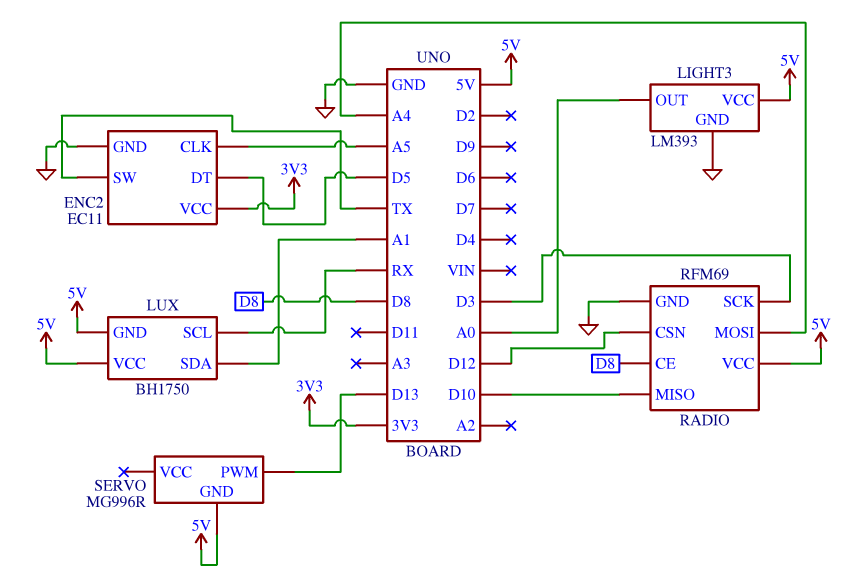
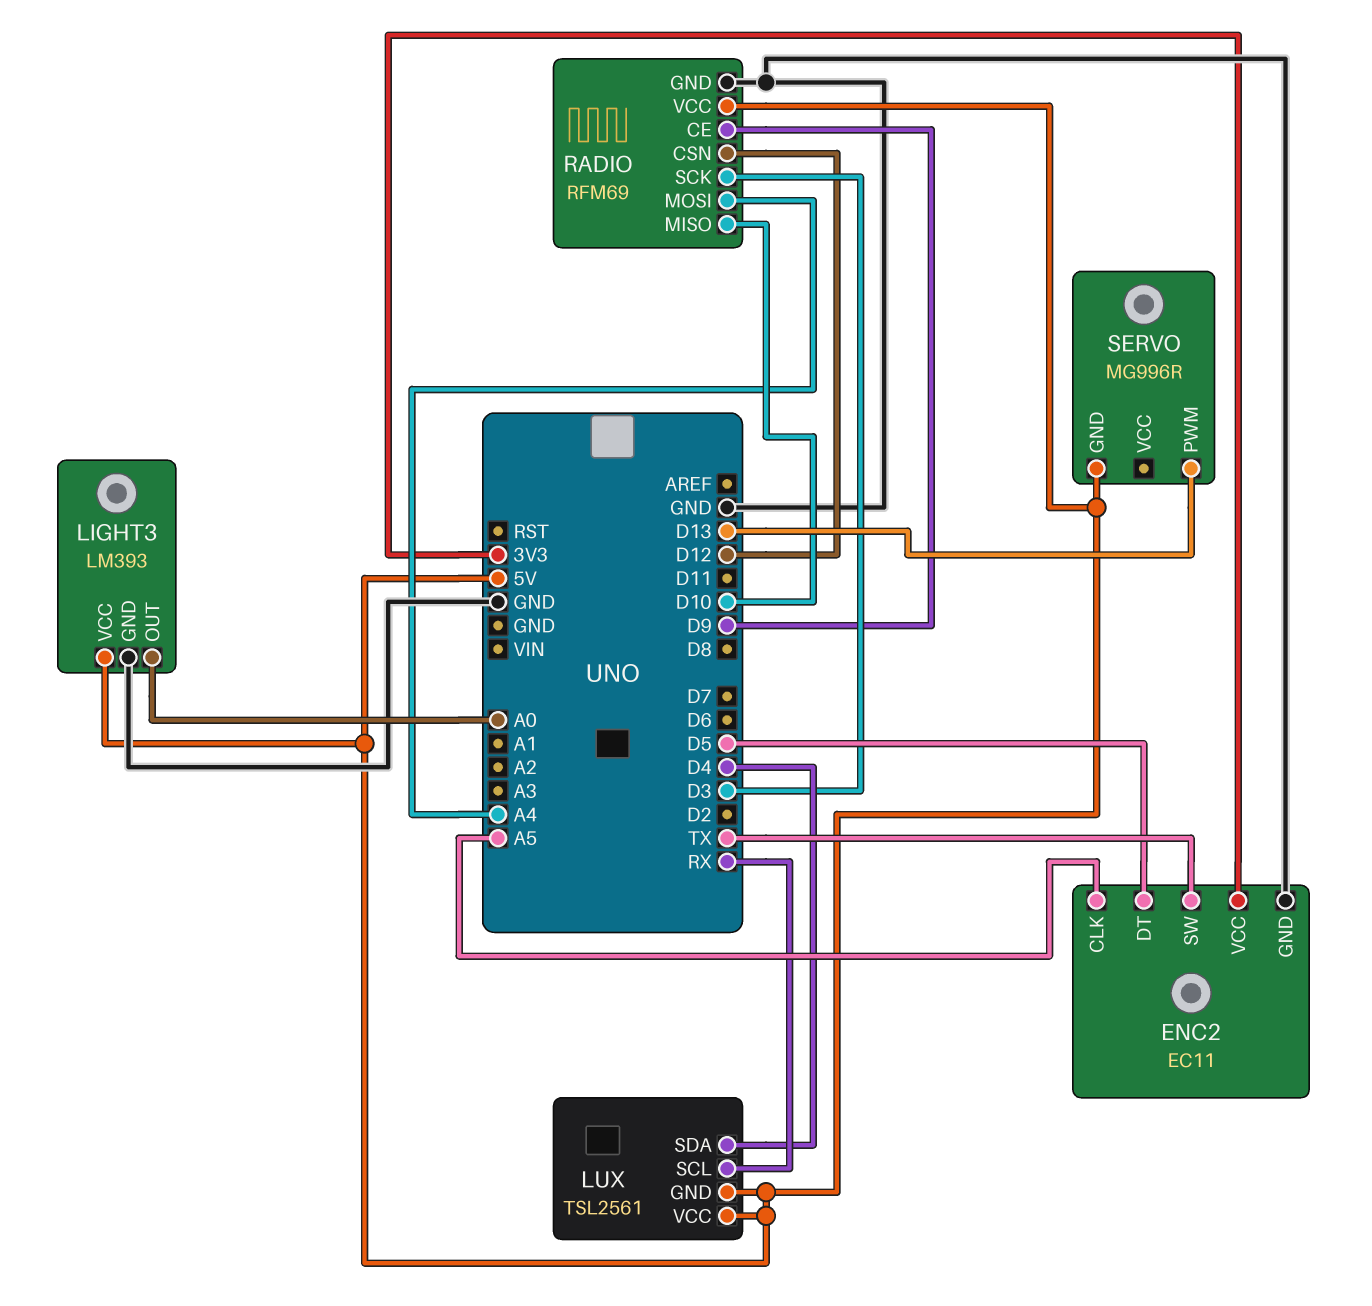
LUX: BH1750 -> TSL2561
LUX pin SDA: A1 -> D4
RADIO pin CE: D8 -> D9

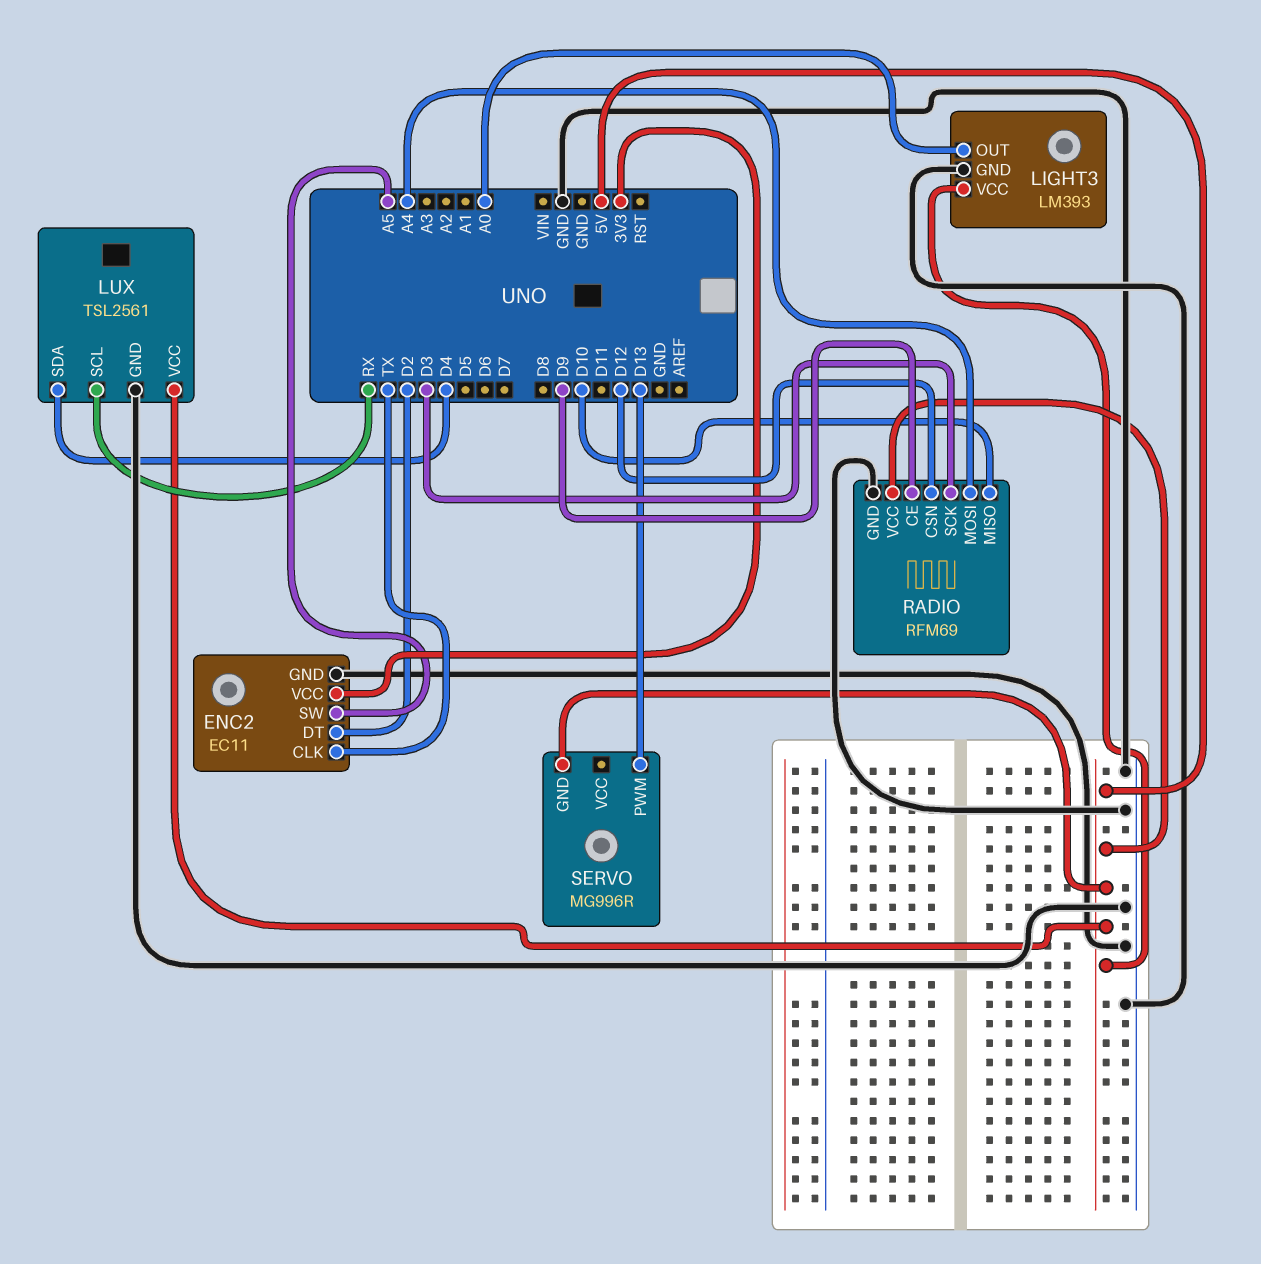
ENC2 pin CLK: A5 -> TX
ENC2 pin DT: D5 -> D2
ENC2 pin SW: TX -> A5
LUX pin GND: 5V -> GND

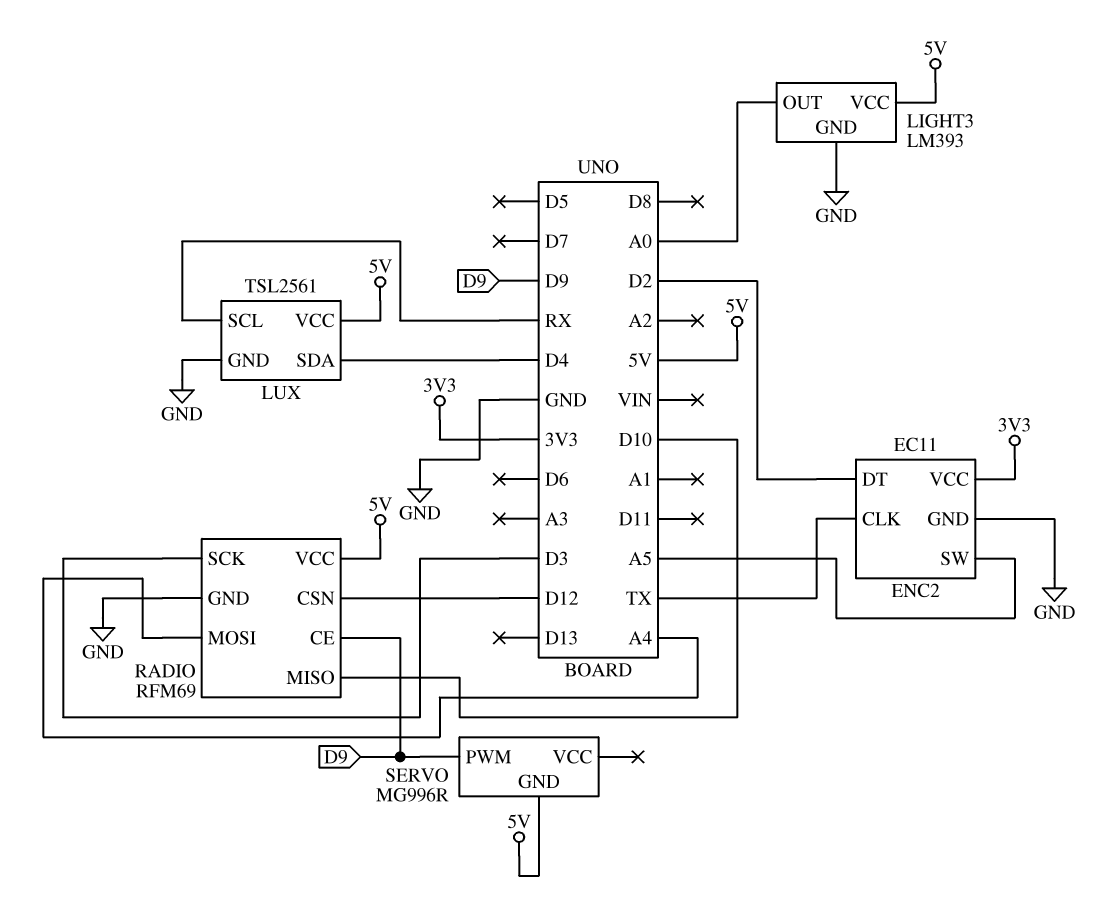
SERVO pin PWM: D13 -> D9

